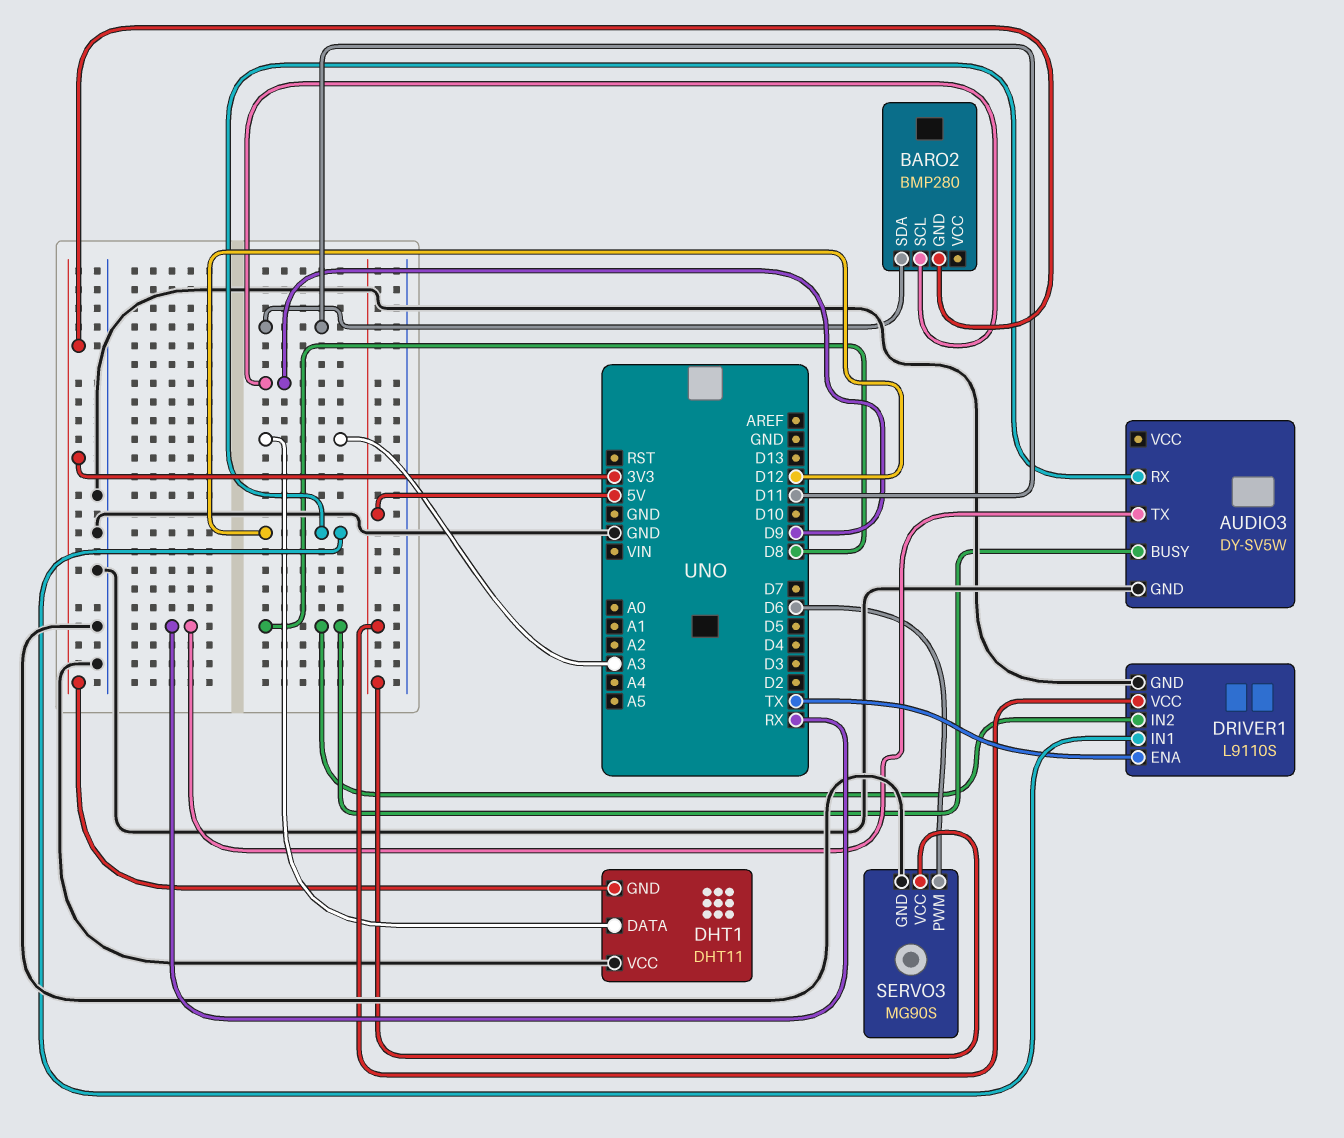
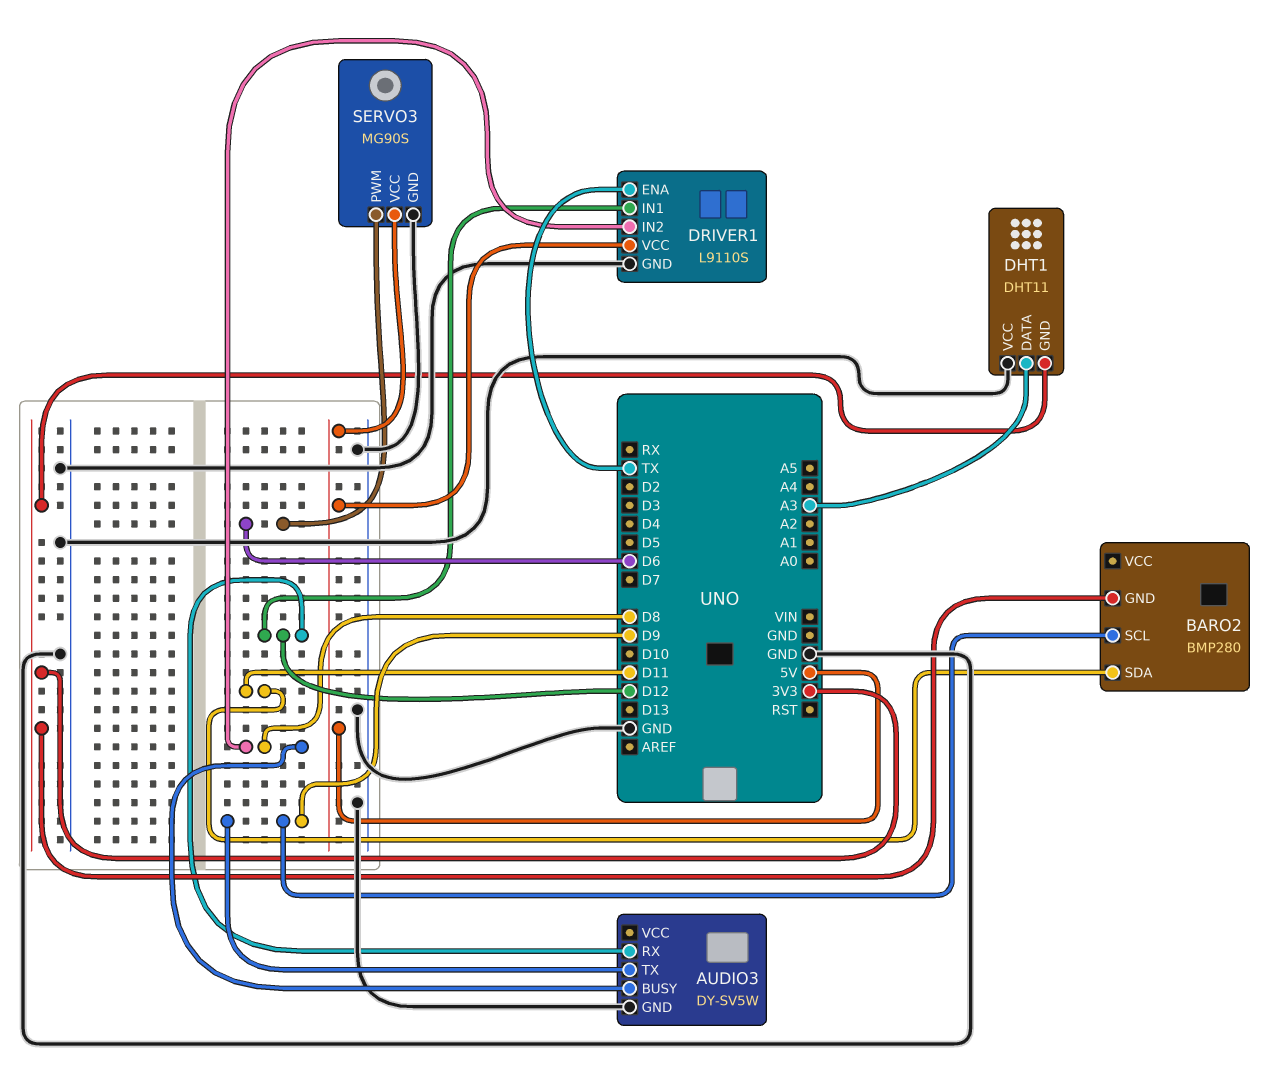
AUDIO3 pin TX: RX -> D9

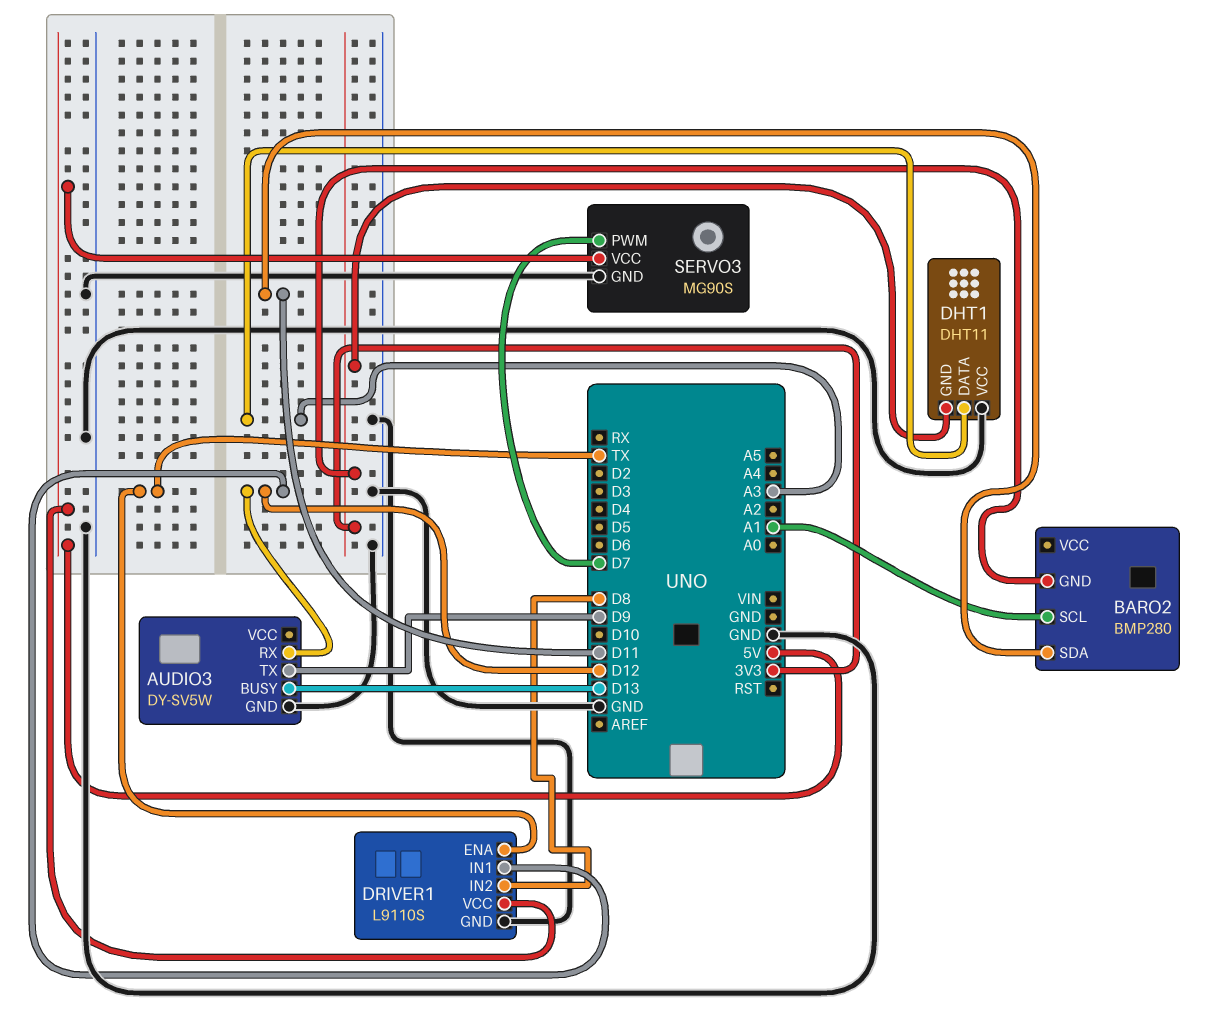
AUDIO3 pin BUSY: D8 -> D13
BARO2 pin SCL: D9 -> A1
SERVO3 pin PWM: D6 -> D7

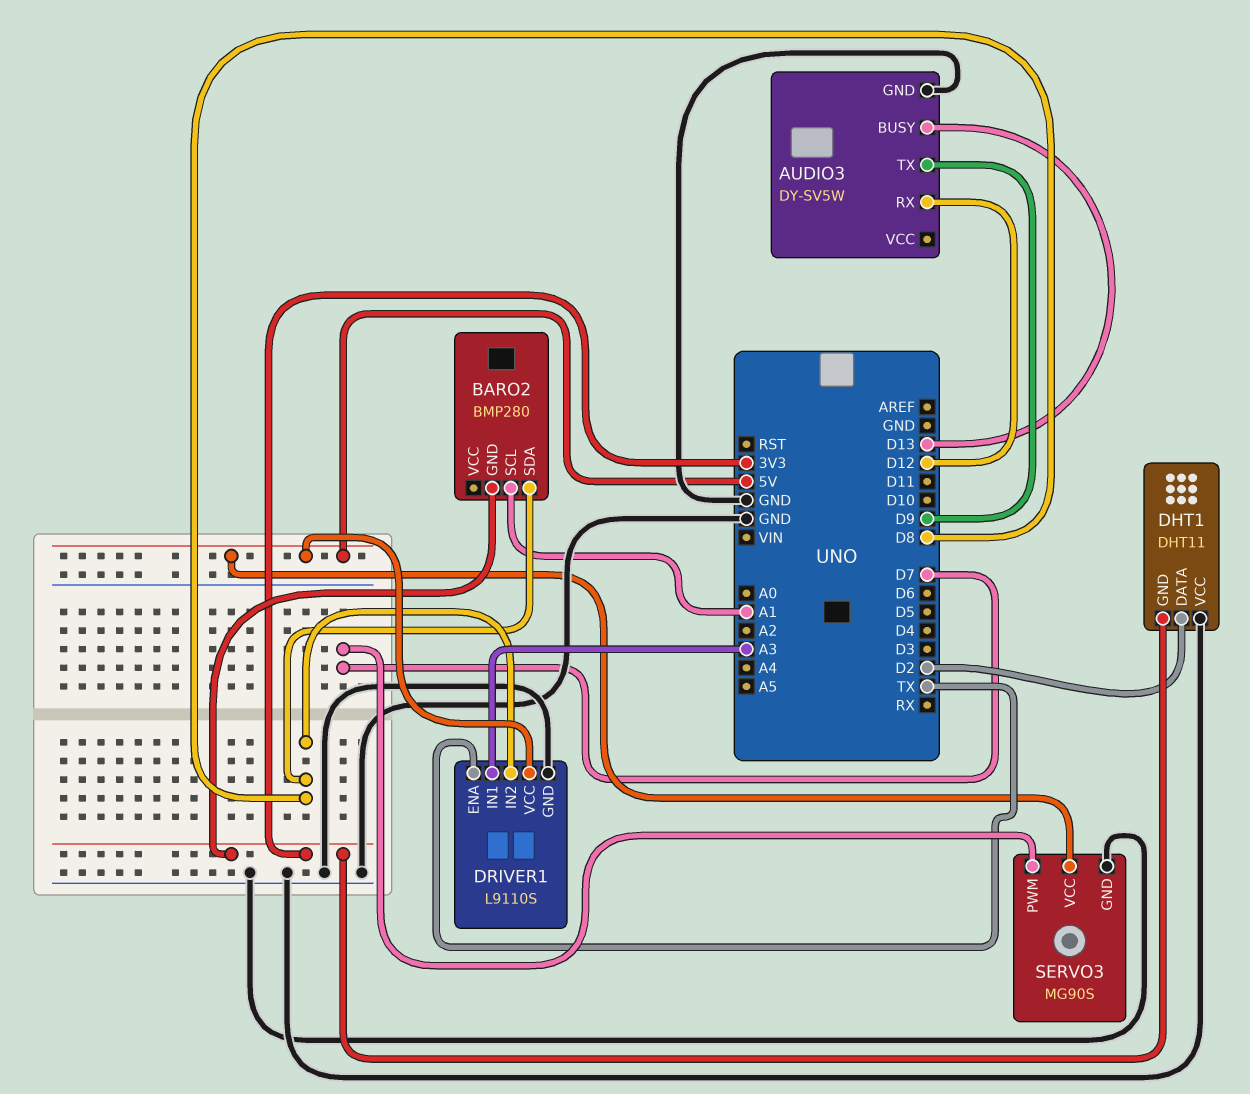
BARO2 pin SDA: D11 -> D8
DHT1 pin DATA: A3 -> D2
DRIVER1 pin IN1: D12 -> A3

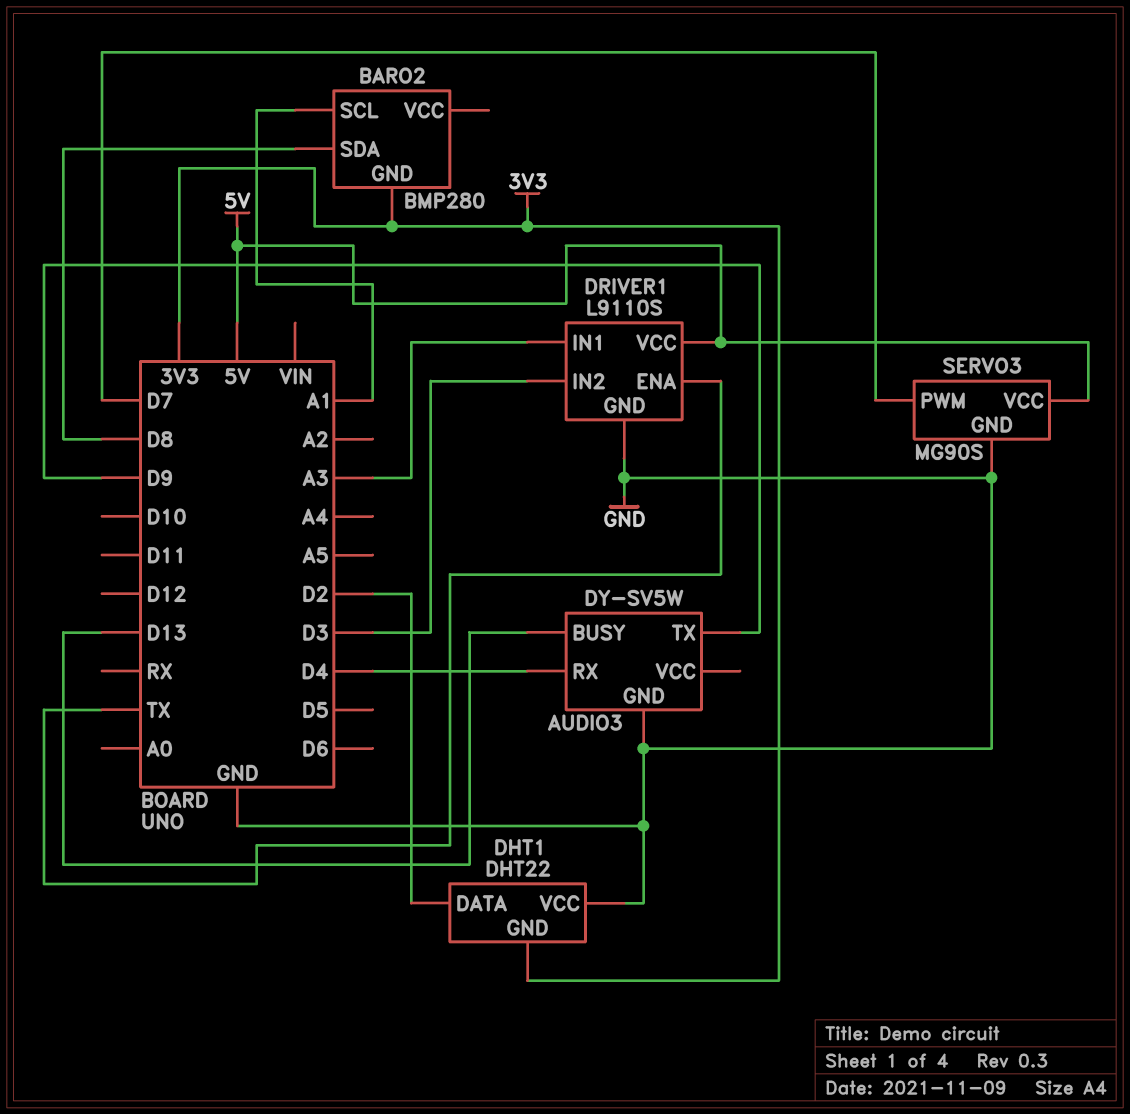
AUDIO3 pin RX: D12 -> D4
DHT1: DHT11 -> DHT22
DRIVER1 pin IN2: D8 -> D3

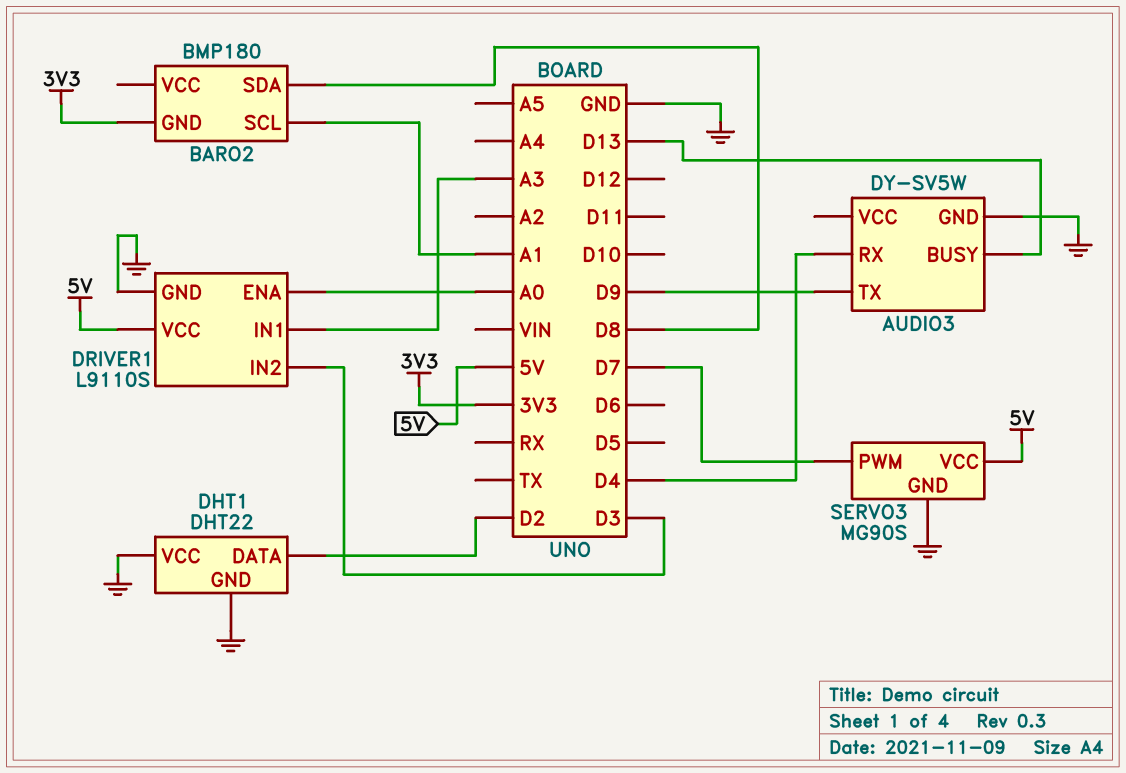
BARO2: BMP280 -> BMP180
DHT1 pin GND: 3V3 -> GND
DRIVER1 pin ENA: TX -> A0

